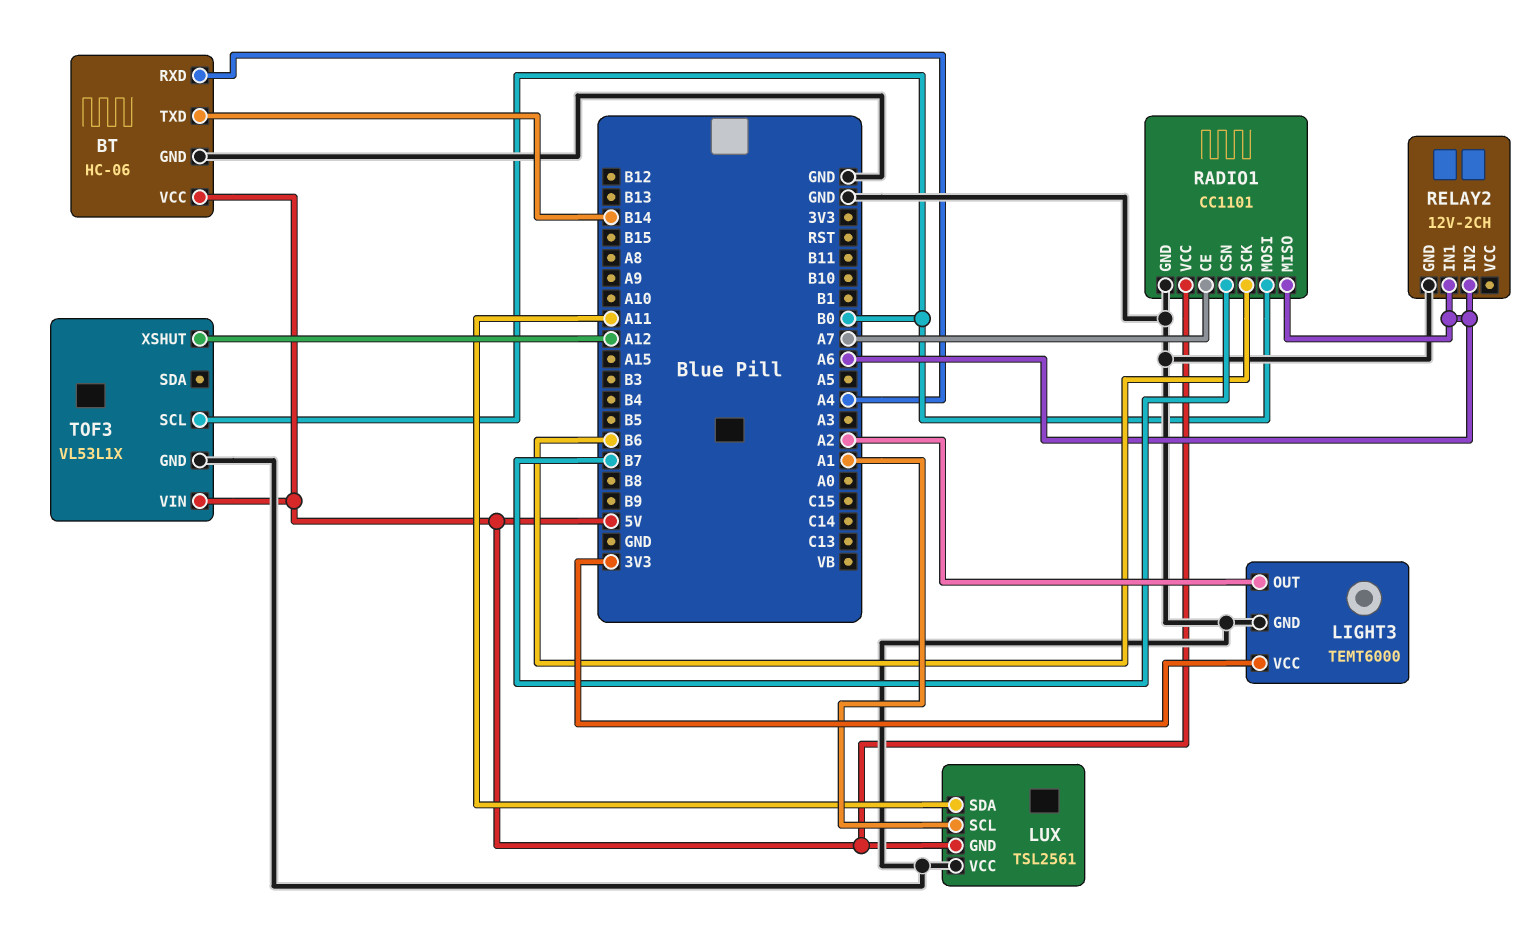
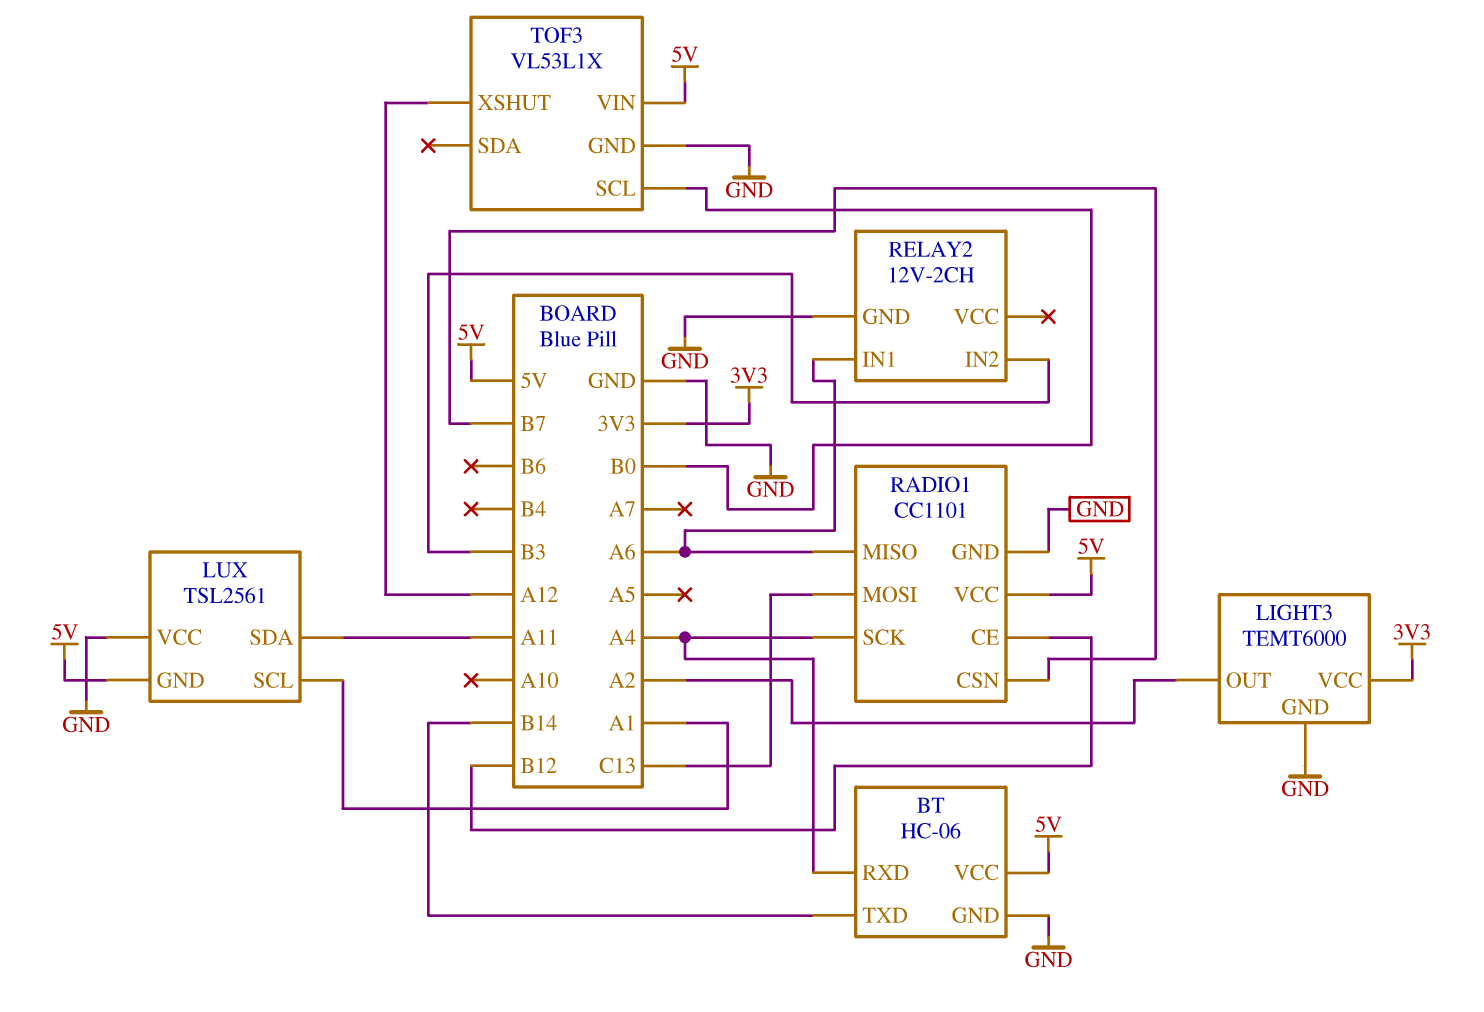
RADIO1 pin CE: A7 -> B12
RADIO1 pin MOSI: B0 -> C13
RADIO1 pin SCK: B6 -> A4
RELAY2 pin IN2: A6 -> B3

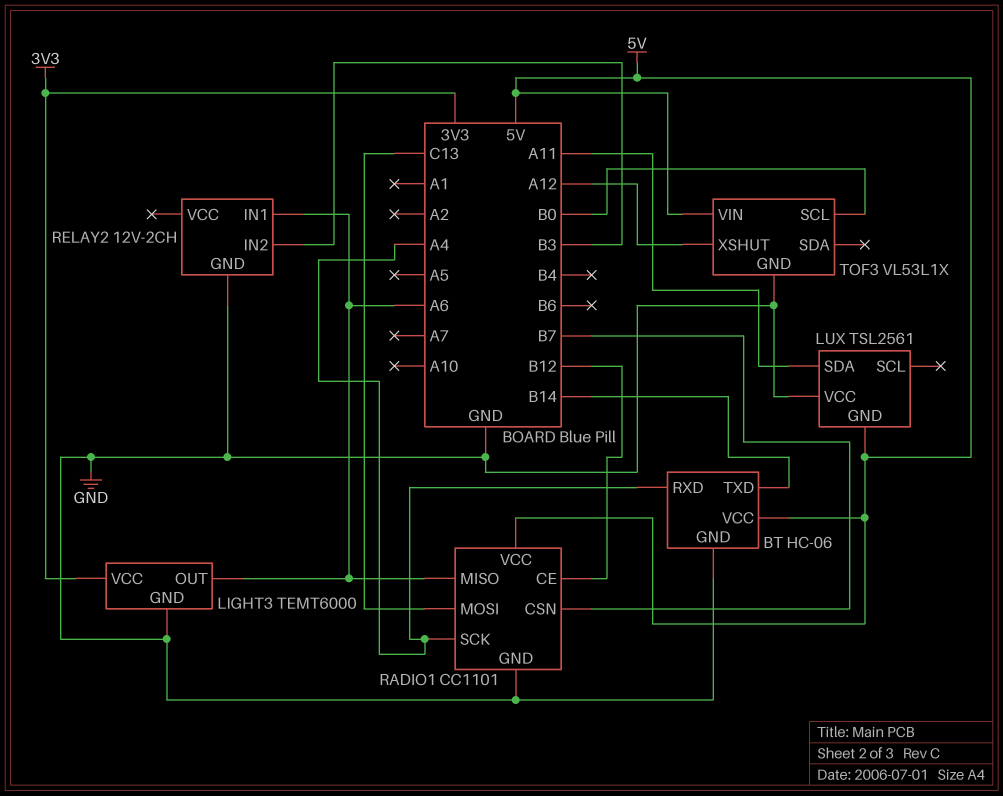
LIGHT3 pin OUT: A2 -> A6
LUX pin SCL: A1 -> none

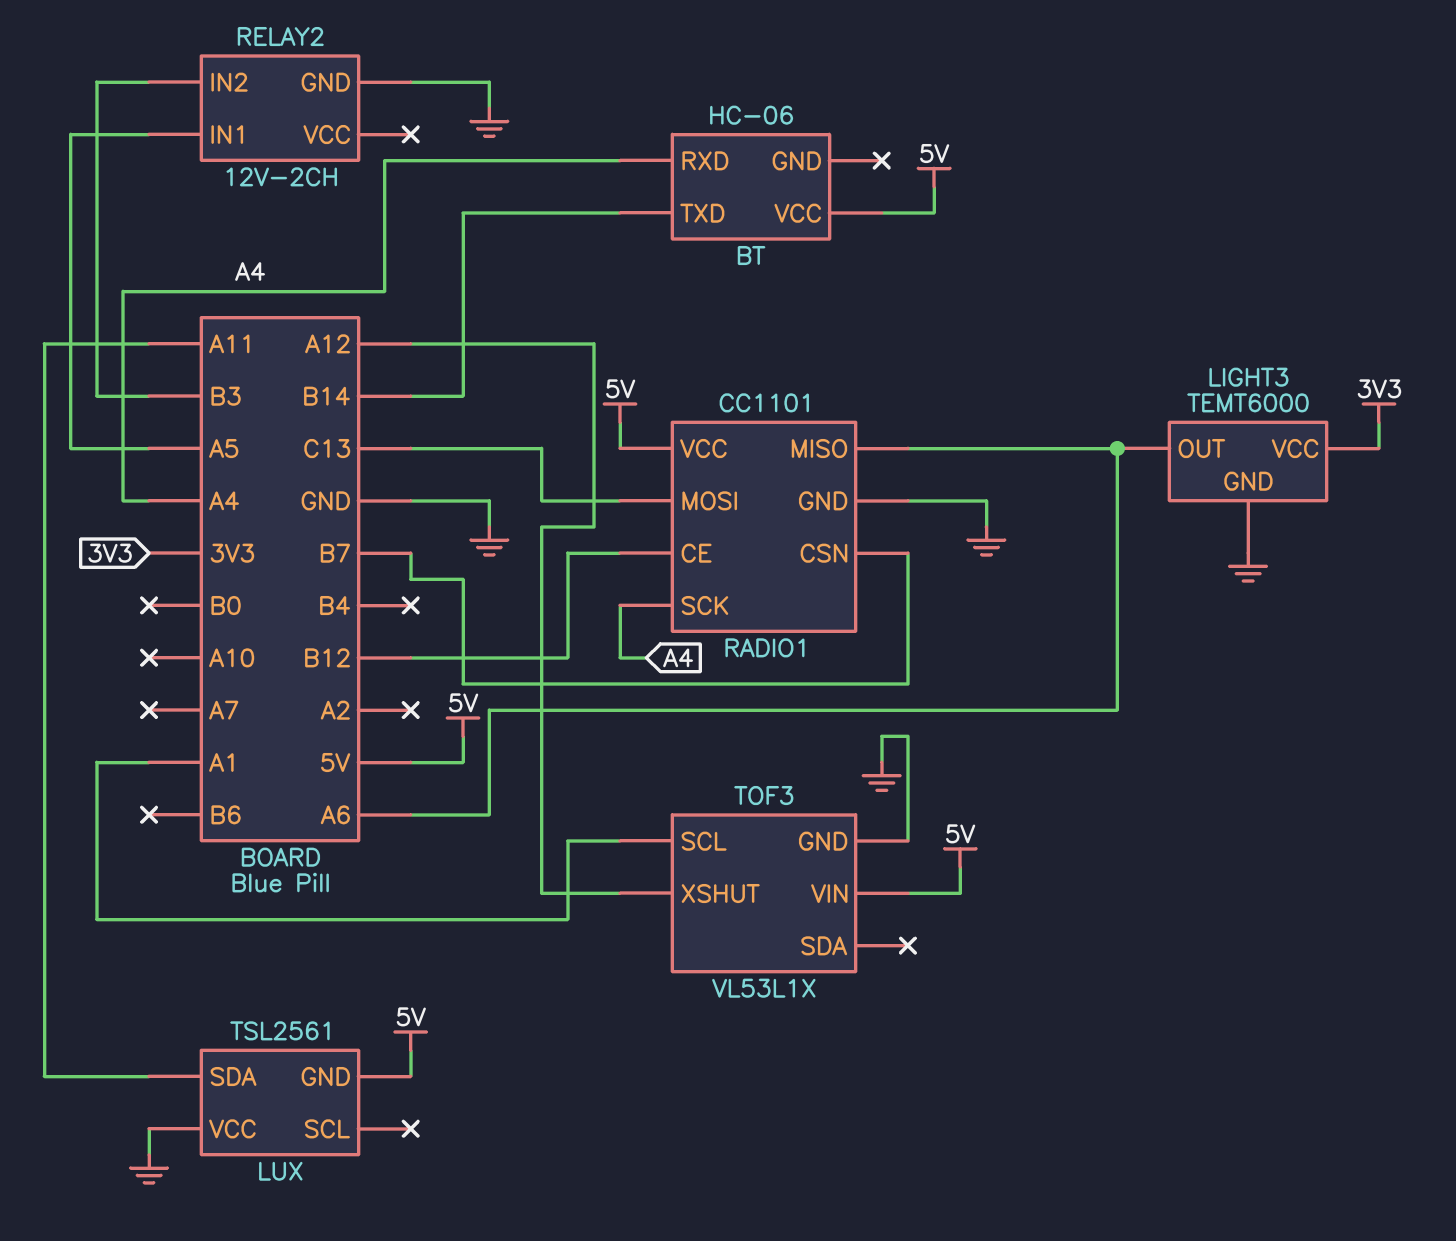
BT pin GND: GND -> none
RELAY2 pin IN1: A6 -> A5
TOF3 pin SCL: B0 -> A1

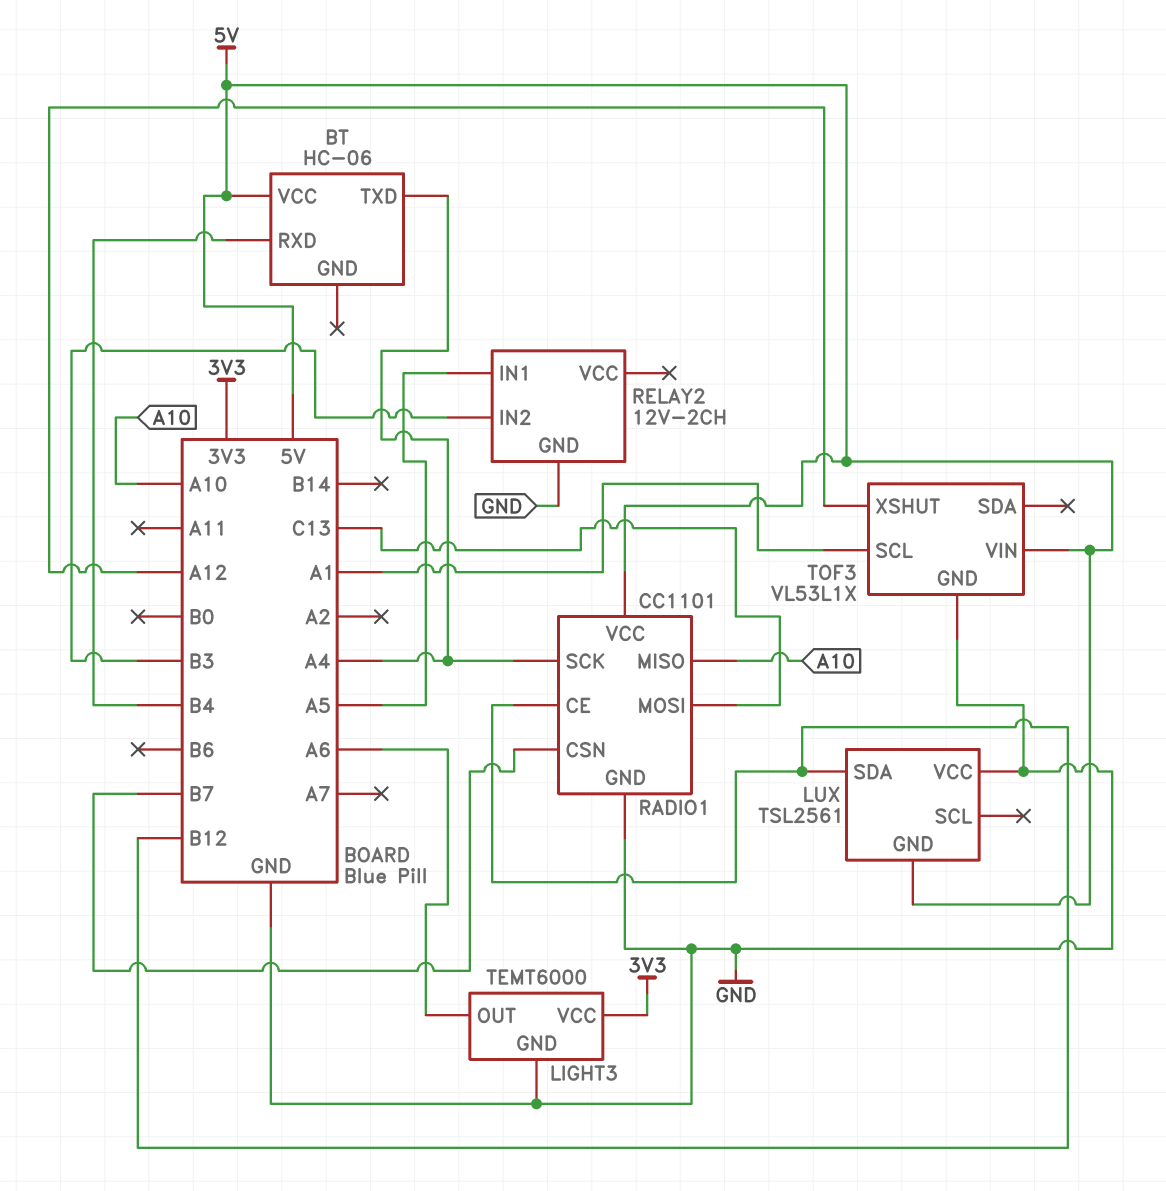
BT pin RXD: A4 -> B4
BT pin TXD: B14 -> A4
LUX pin SDA: A11 -> B12
RADIO1 pin MISO: A6 -> A10

